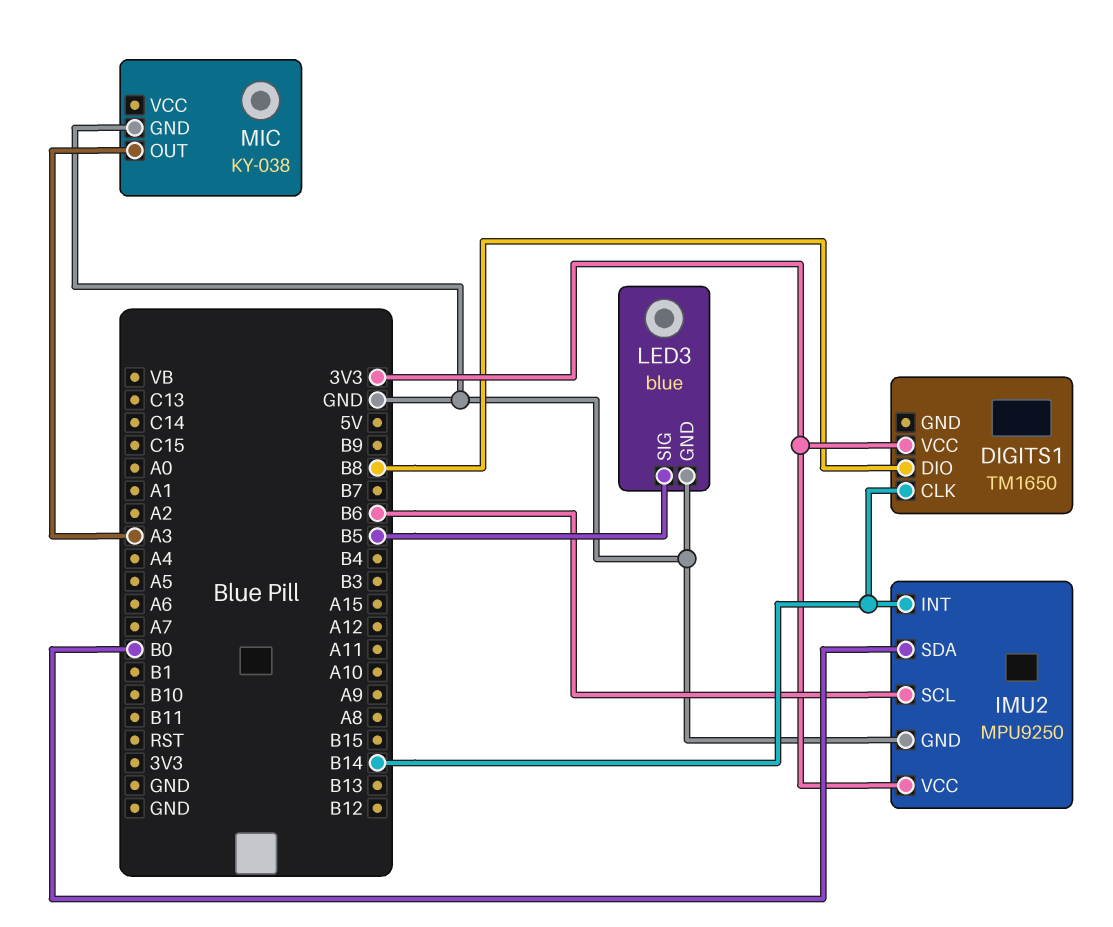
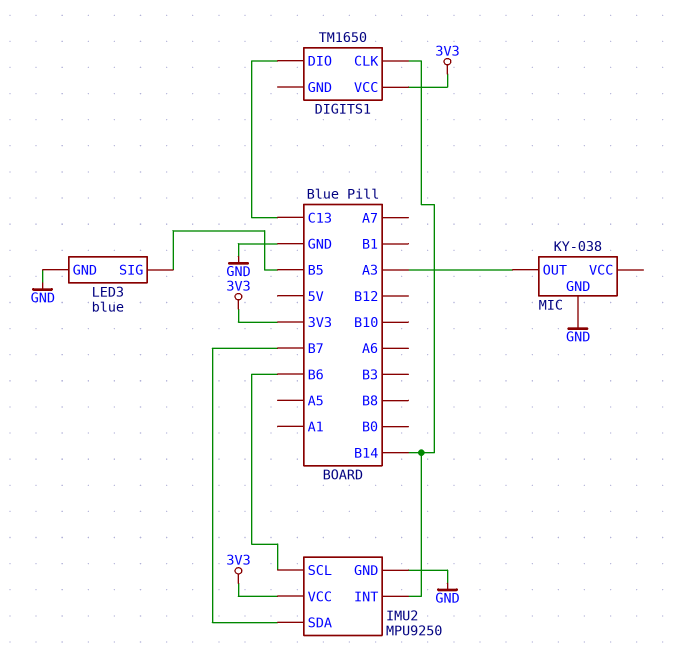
DIGITS1 pin DIO: B8 -> C13
IMU2 pin SDA: B0 -> B7

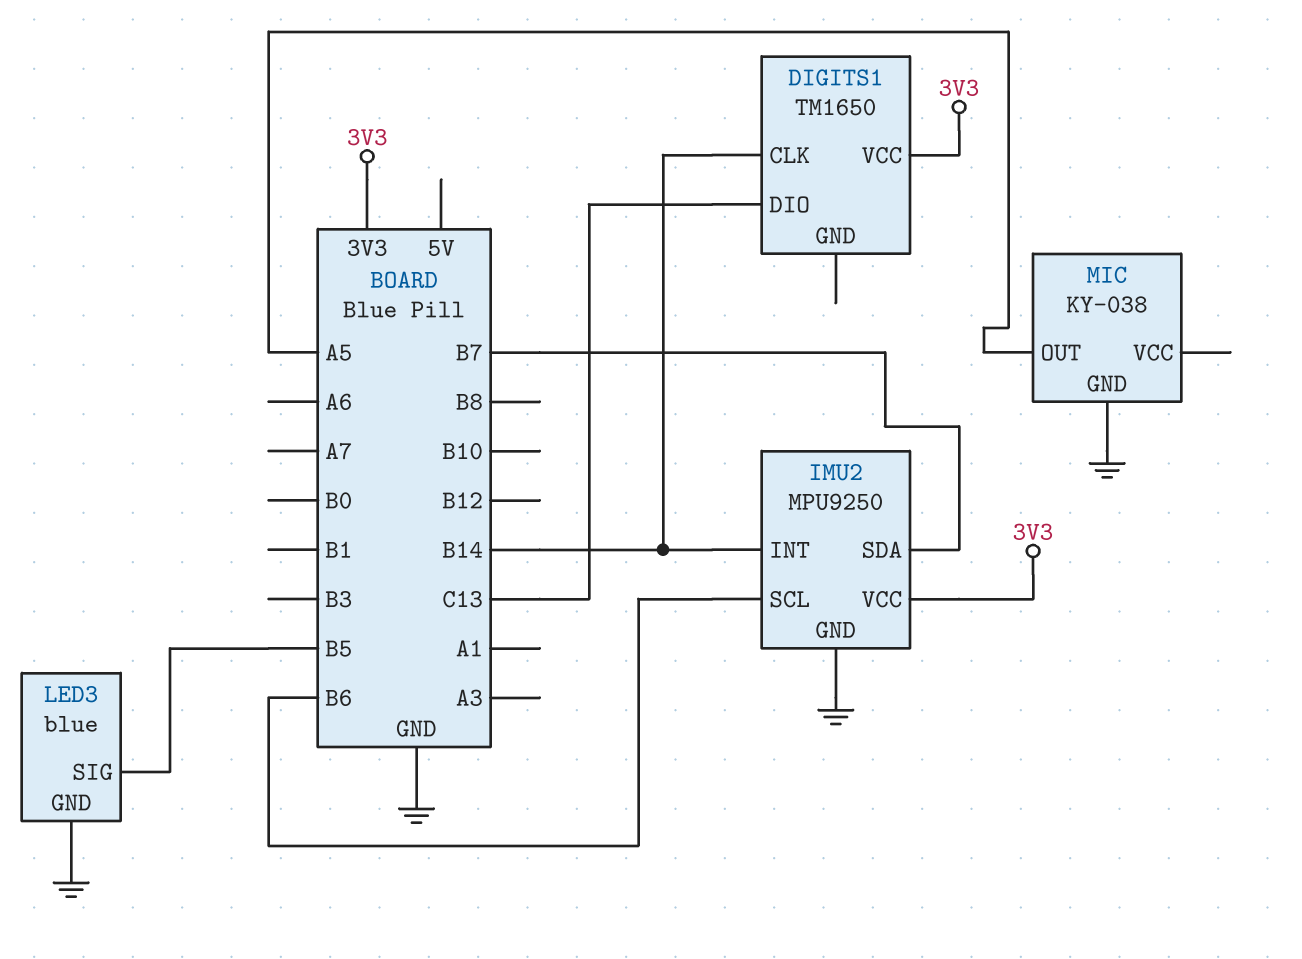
MIC pin OUT: A3 -> A5

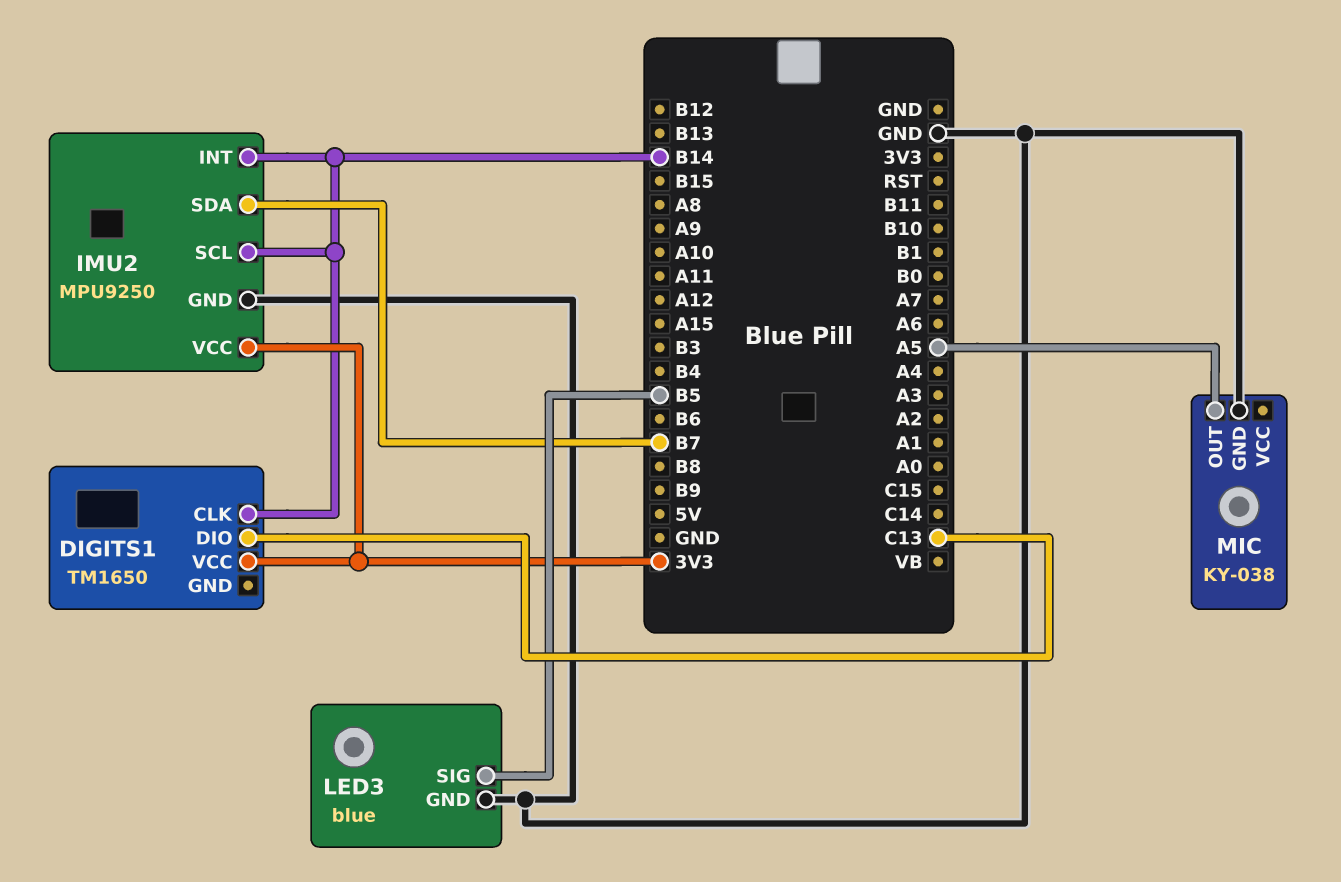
IMU2 pin SCL: B6 -> B14

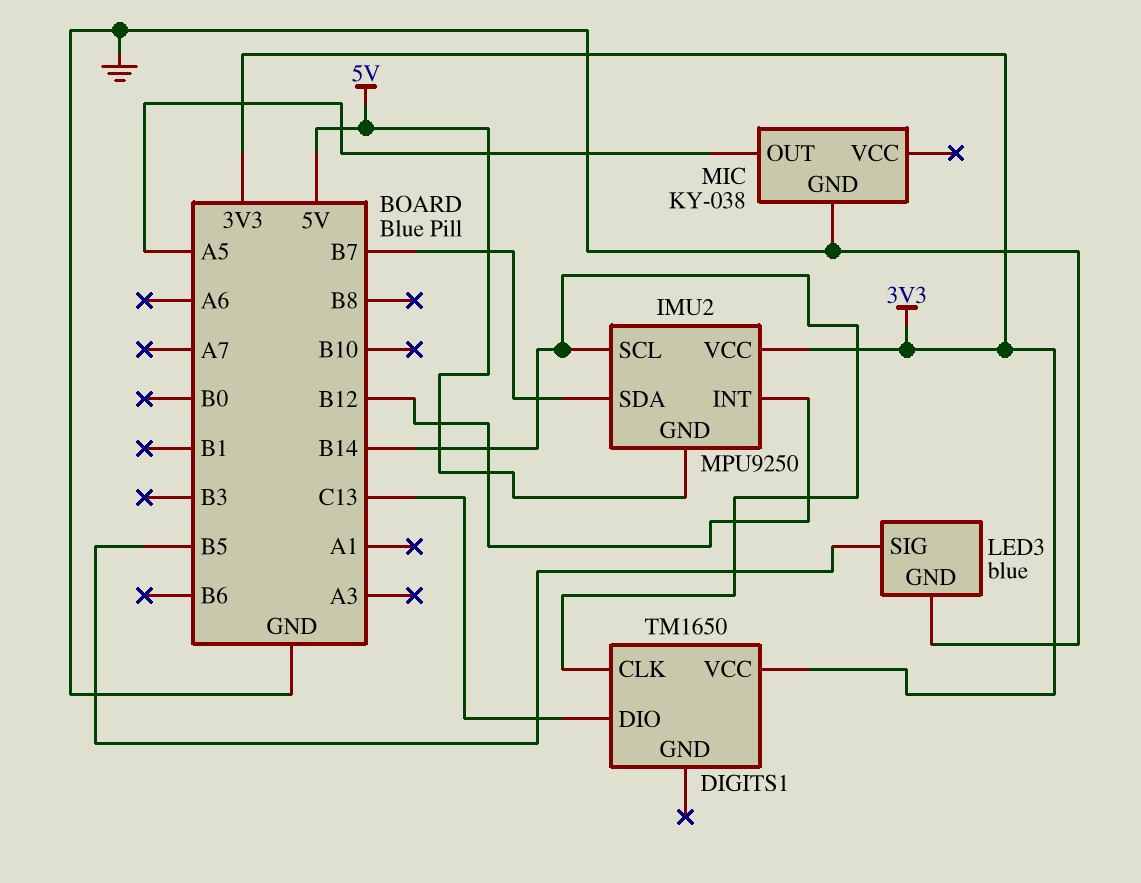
IMU2 pin GND: GND -> 5V
IMU2 pin INT: B14 -> B12

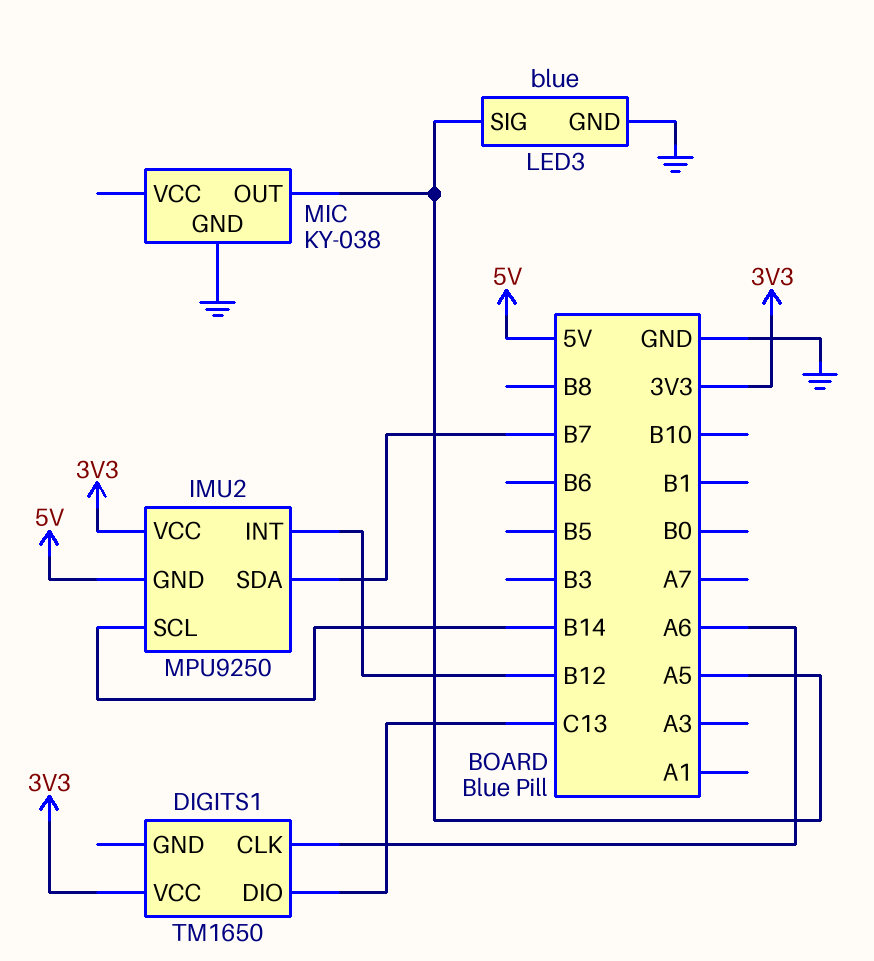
DIGITS1 pin CLK: B14 -> A6
LED3 pin SIG: B5 -> A5

